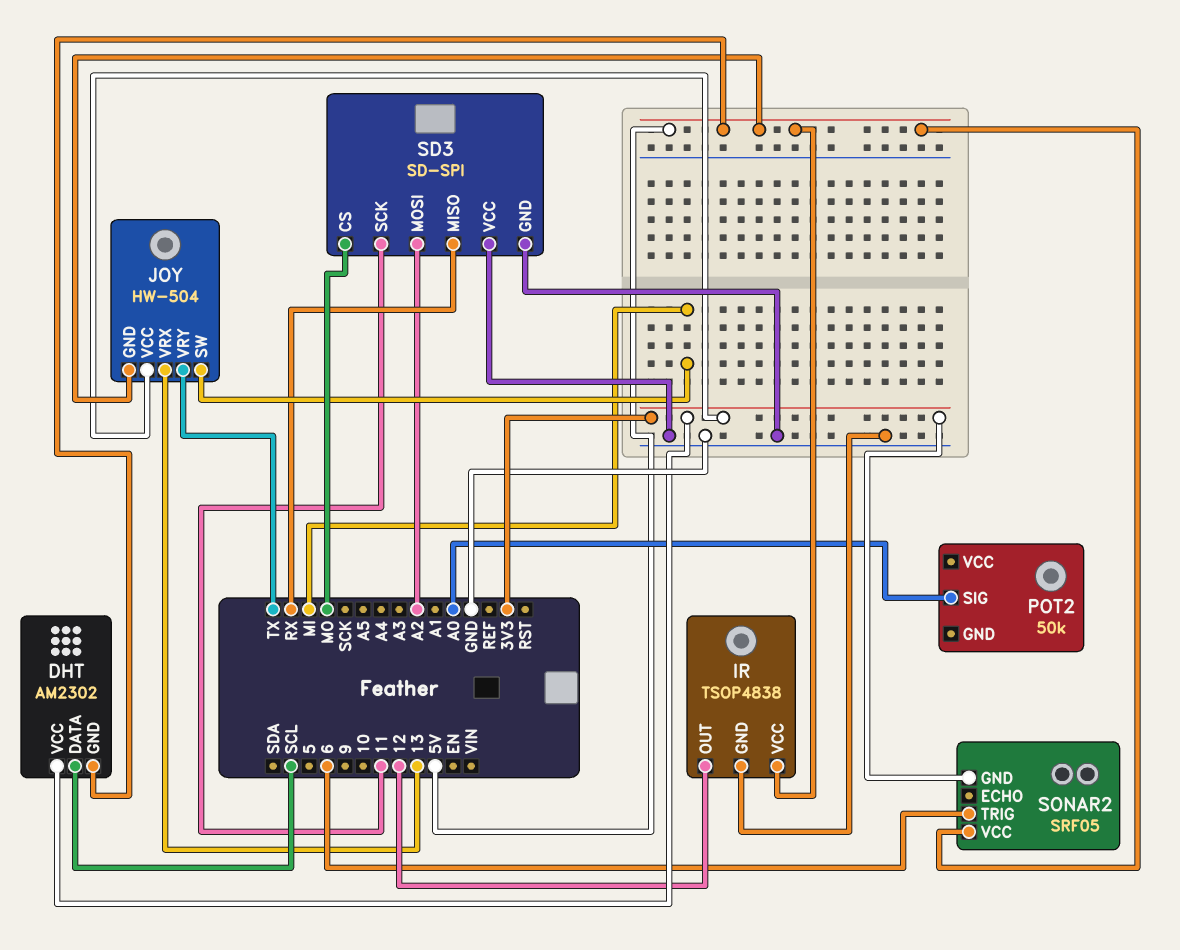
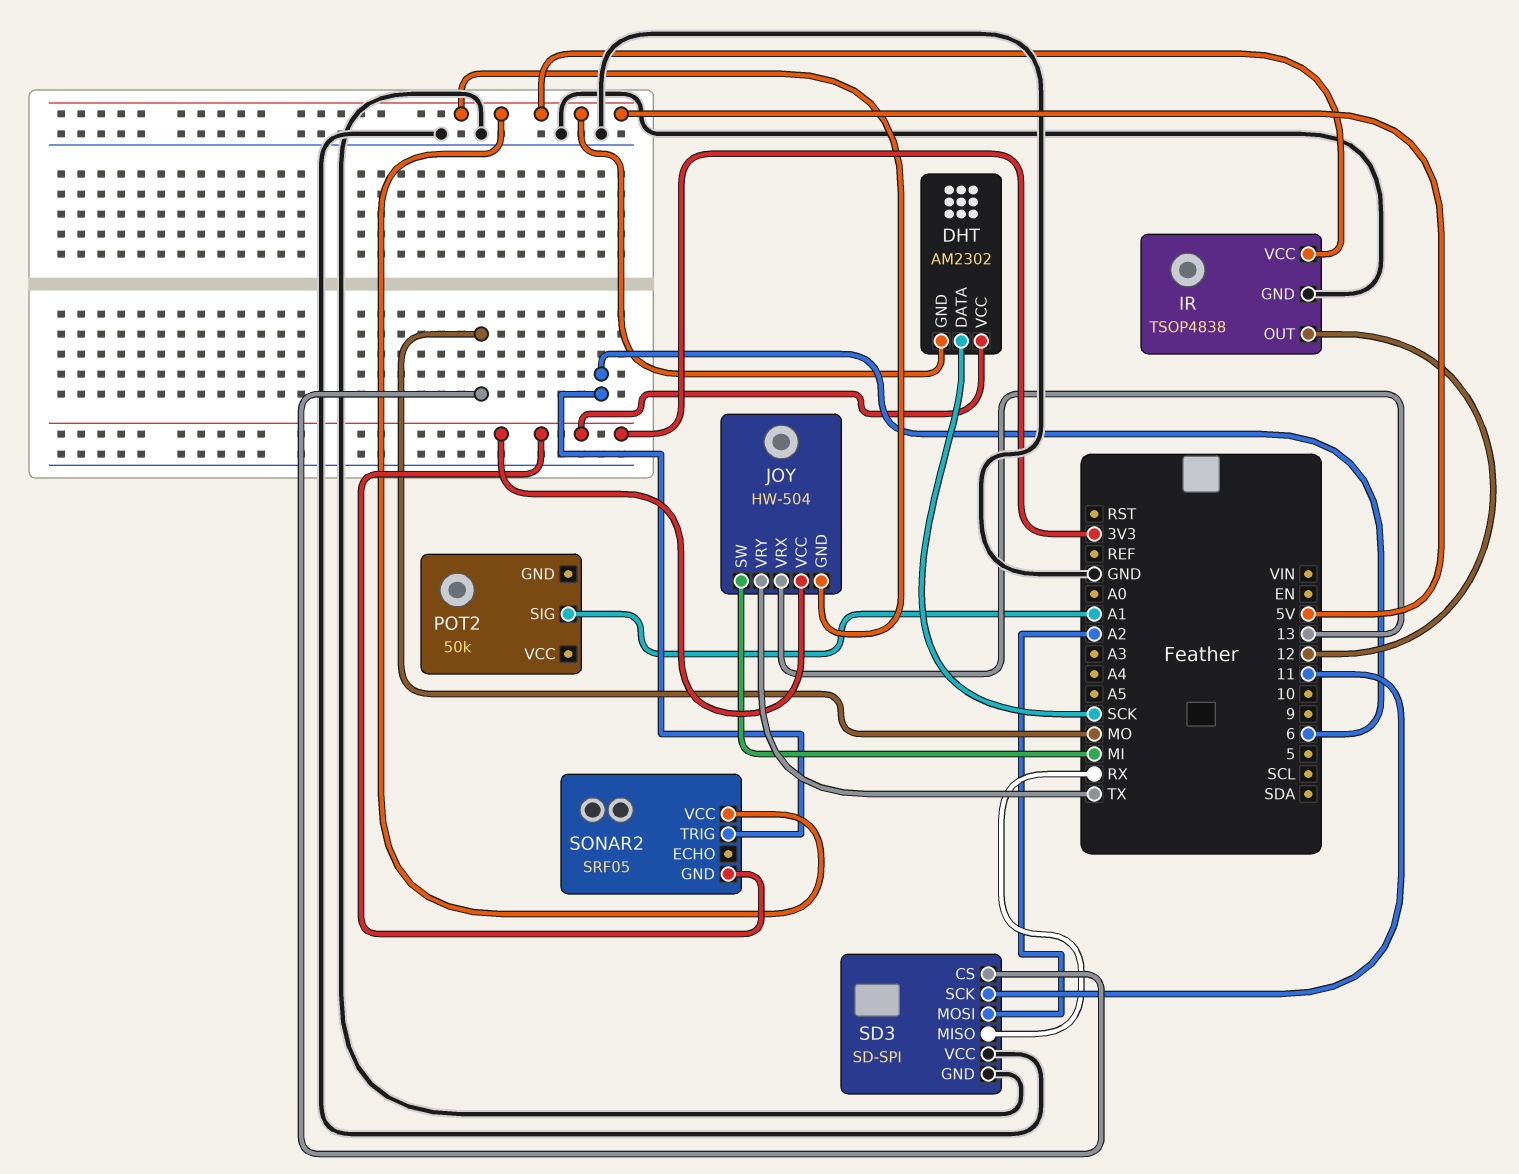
DHT pin DATA: SCL -> SCK
POT2 pin SIG: A0 -> A1

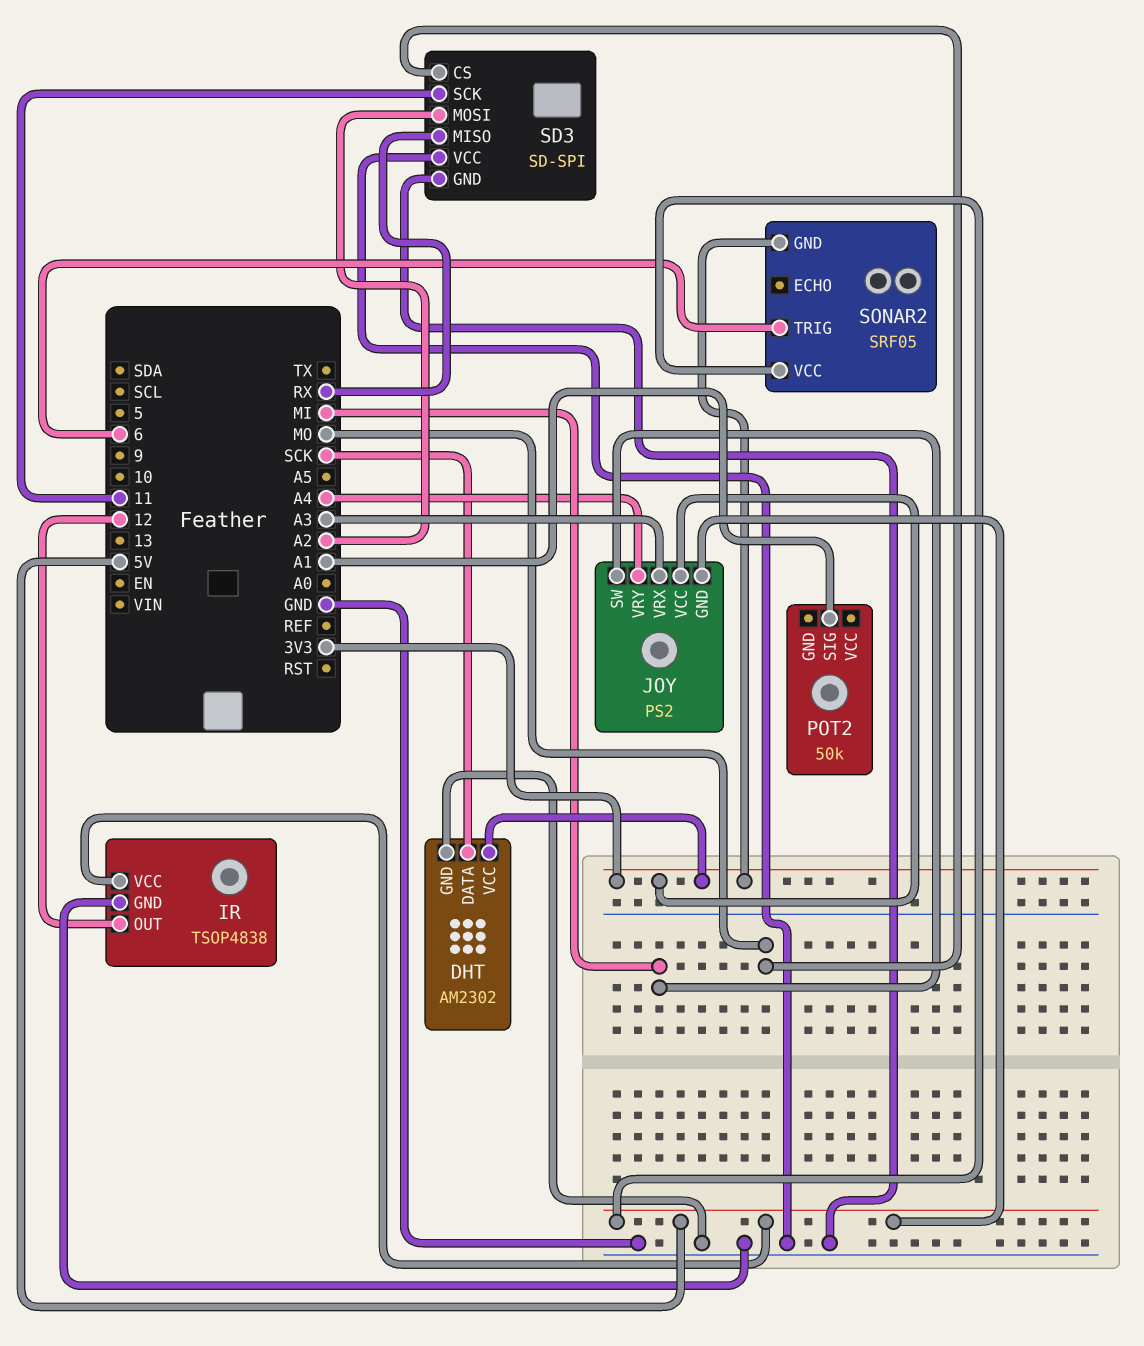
DHT pin GND: 5V -> GND
JOY: HW-504 -> PS2
JOY pin VRX: 13 -> A3
JOY pin VRY: TX -> A4

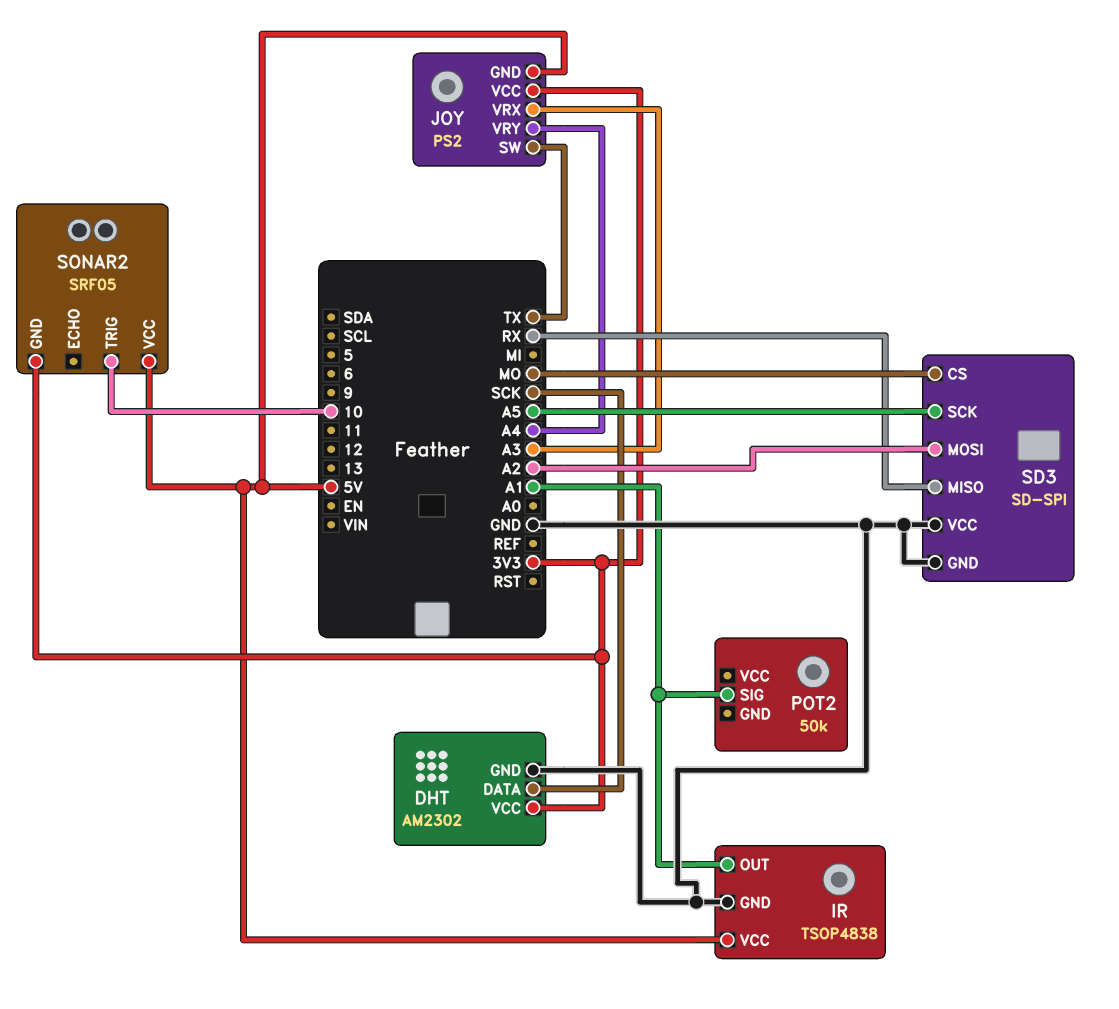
IR pin OUT: 12 -> A1
JOY pin SW: MI -> TX
SD3 pin SCK: 11 -> A5
SONAR2 pin TRIG: 6 -> 10

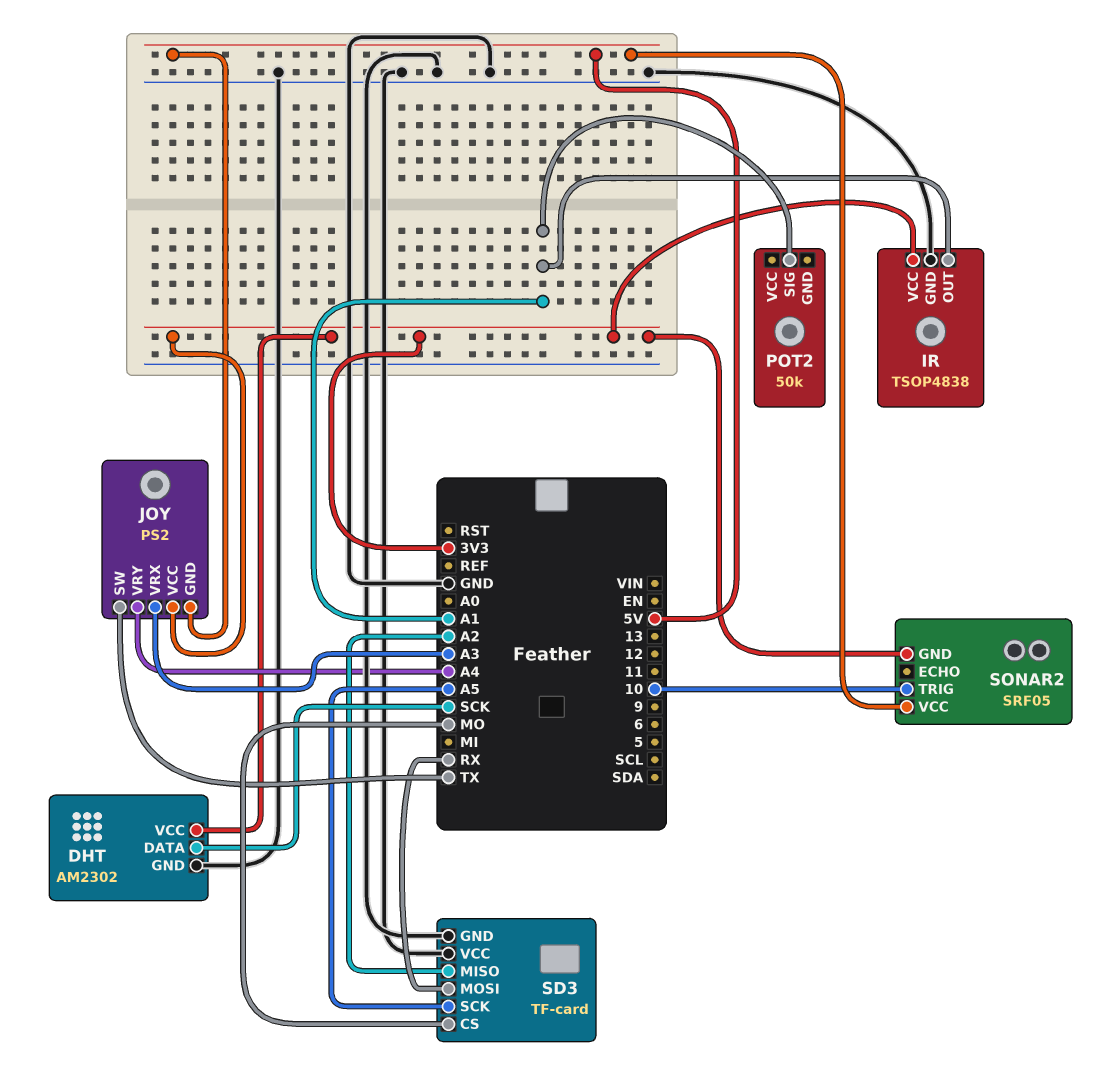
IR pin VCC: 5V -> 3V3
SD3: SD-SPI -> TF-card
SD3 pin MISO: RX -> A2
SD3 pin MOSI: A2 -> RX

